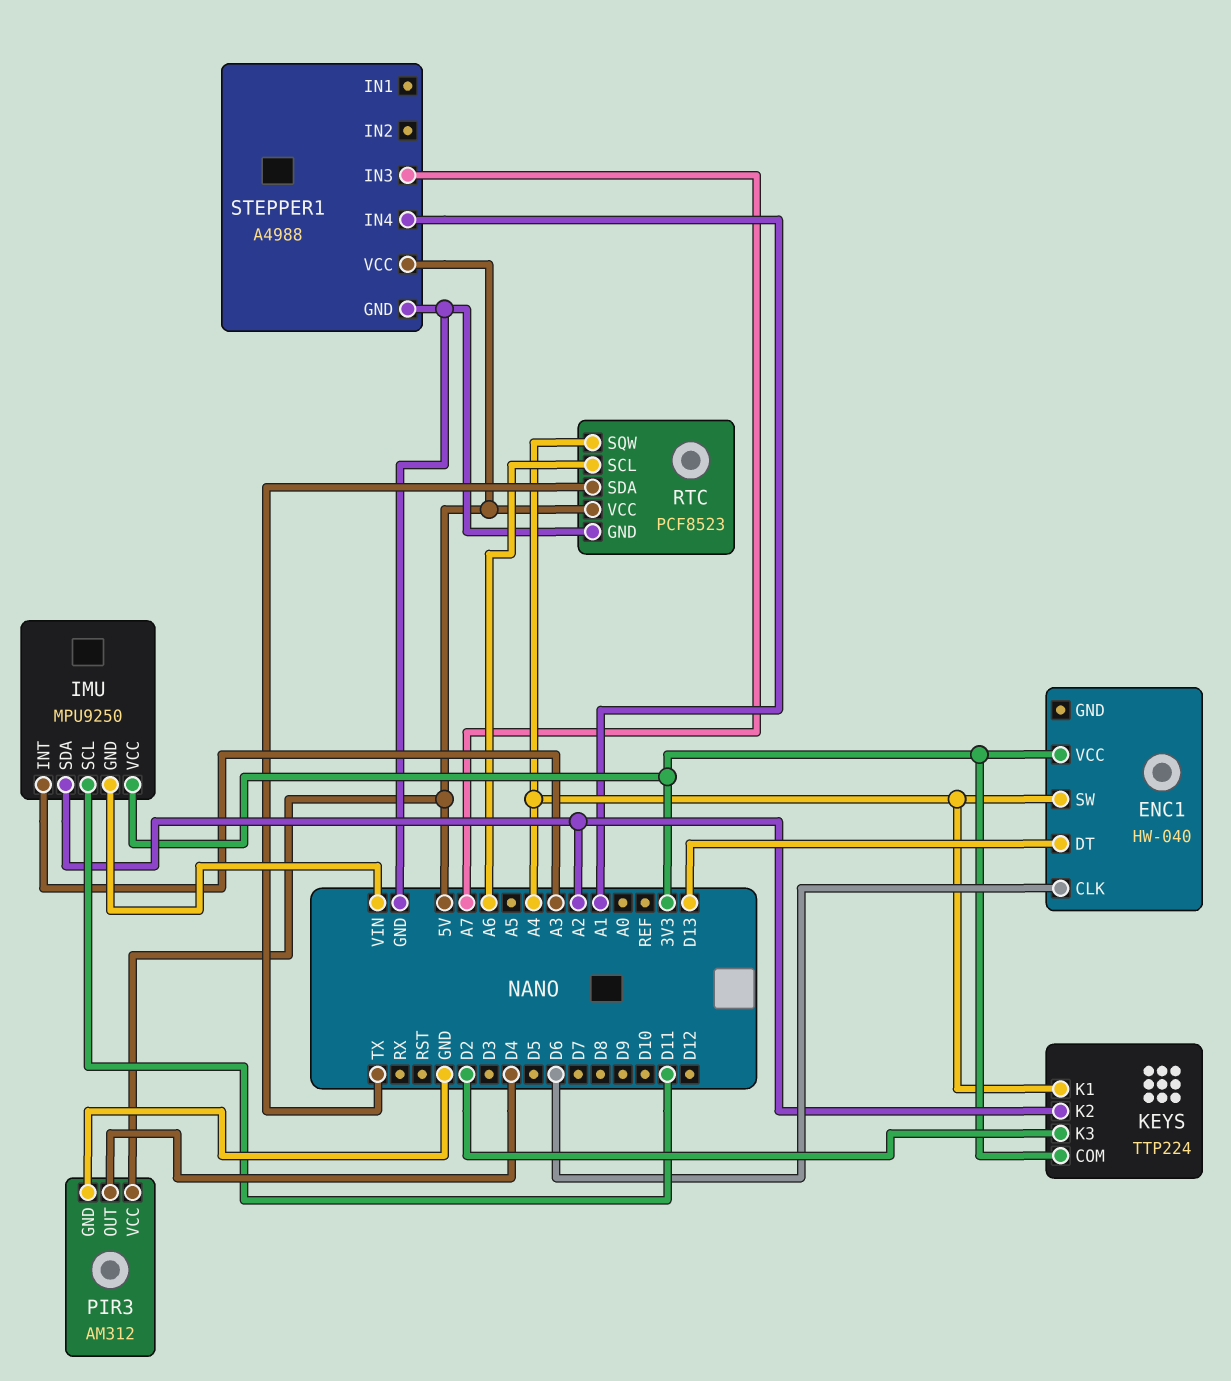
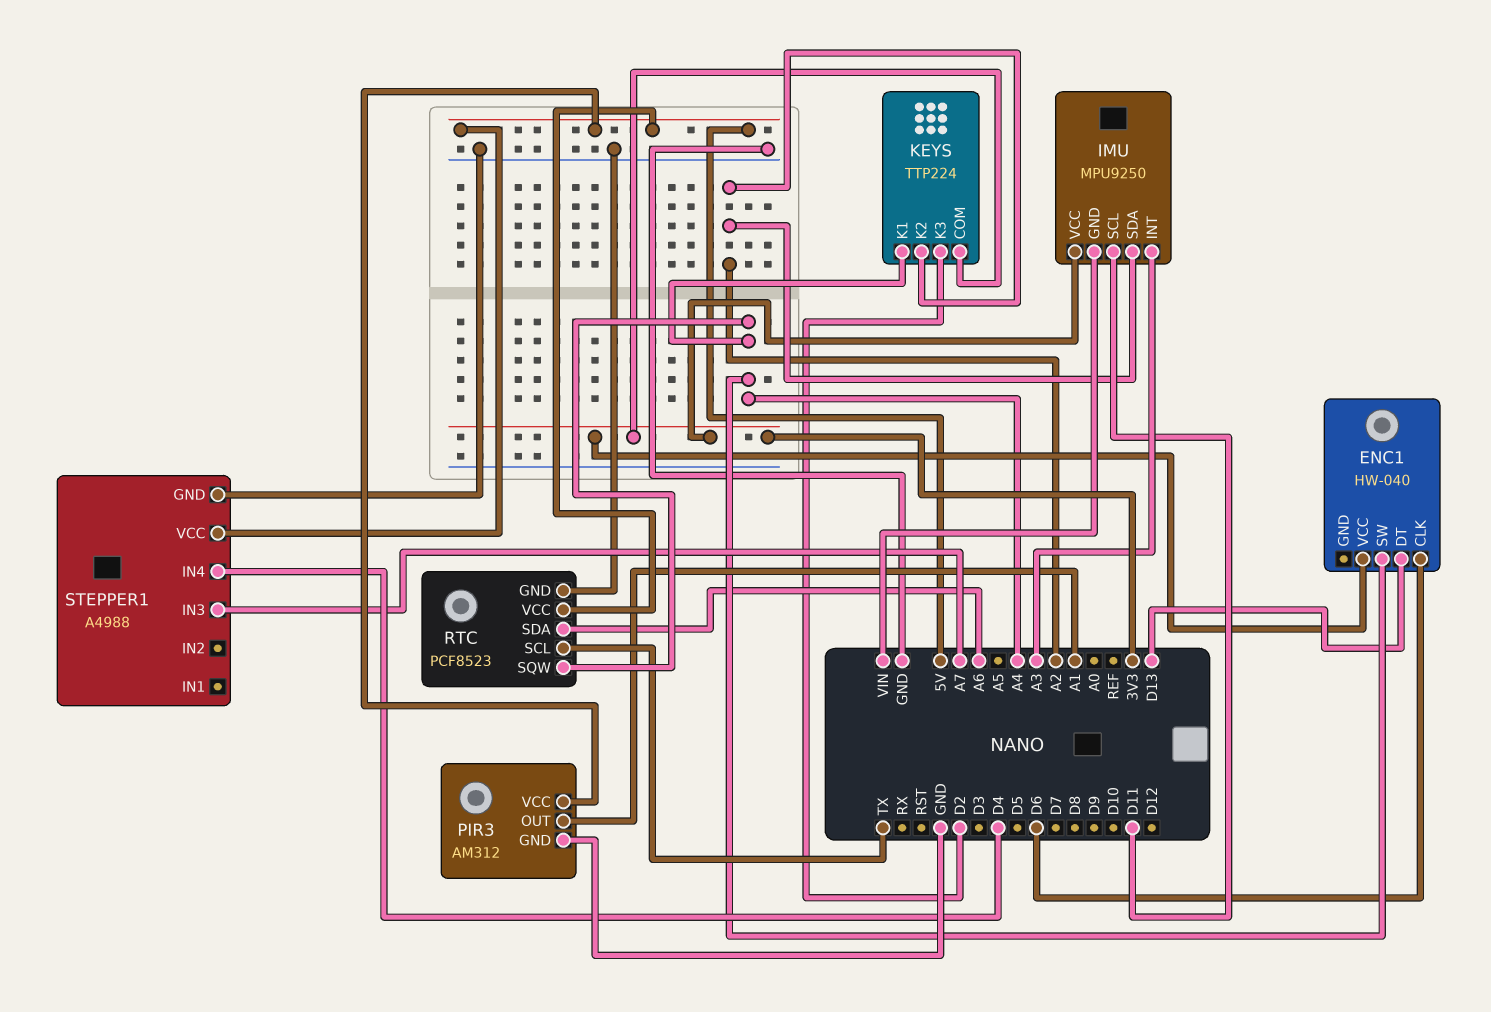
PIR3 pin OUT: D4 -> A1
RTC pin SCL: A6 -> TX
RTC pin SDA: TX -> A6
STEPPER1 pin IN4: A1 -> D4

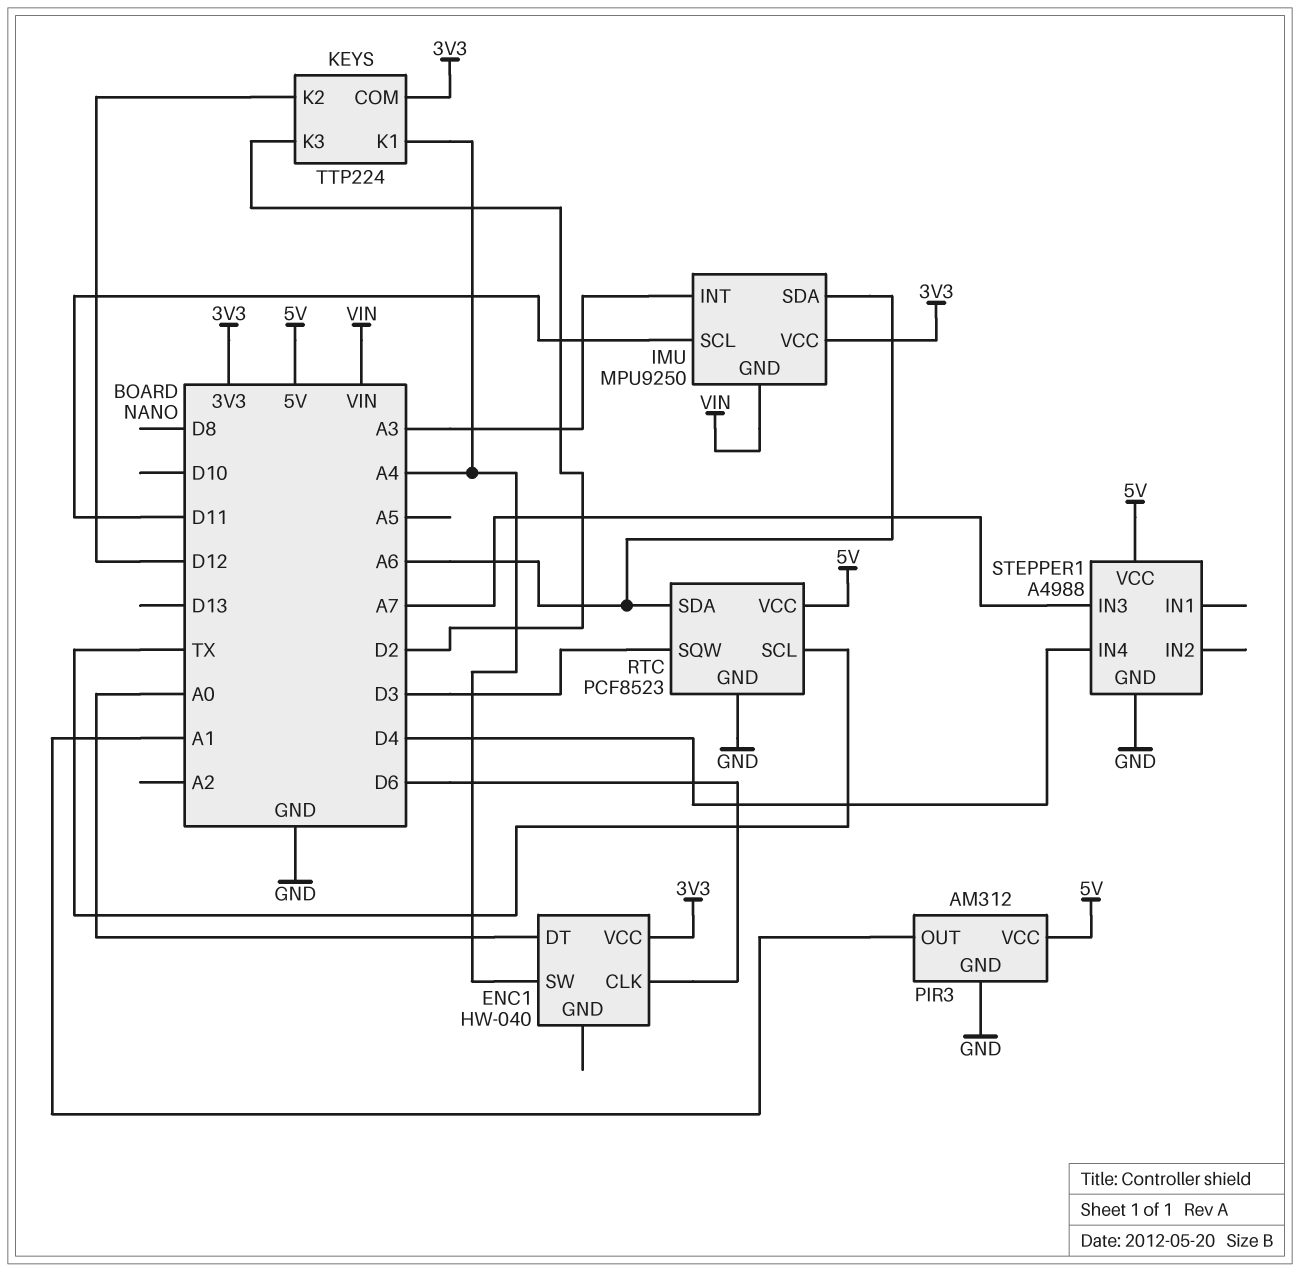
ENC1 pin DT: D13 -> A0
IMU pin SDA: A2 -> A6
KEYS pin K2: A2 -> D12
RTC pin SQW: A4 -> D3

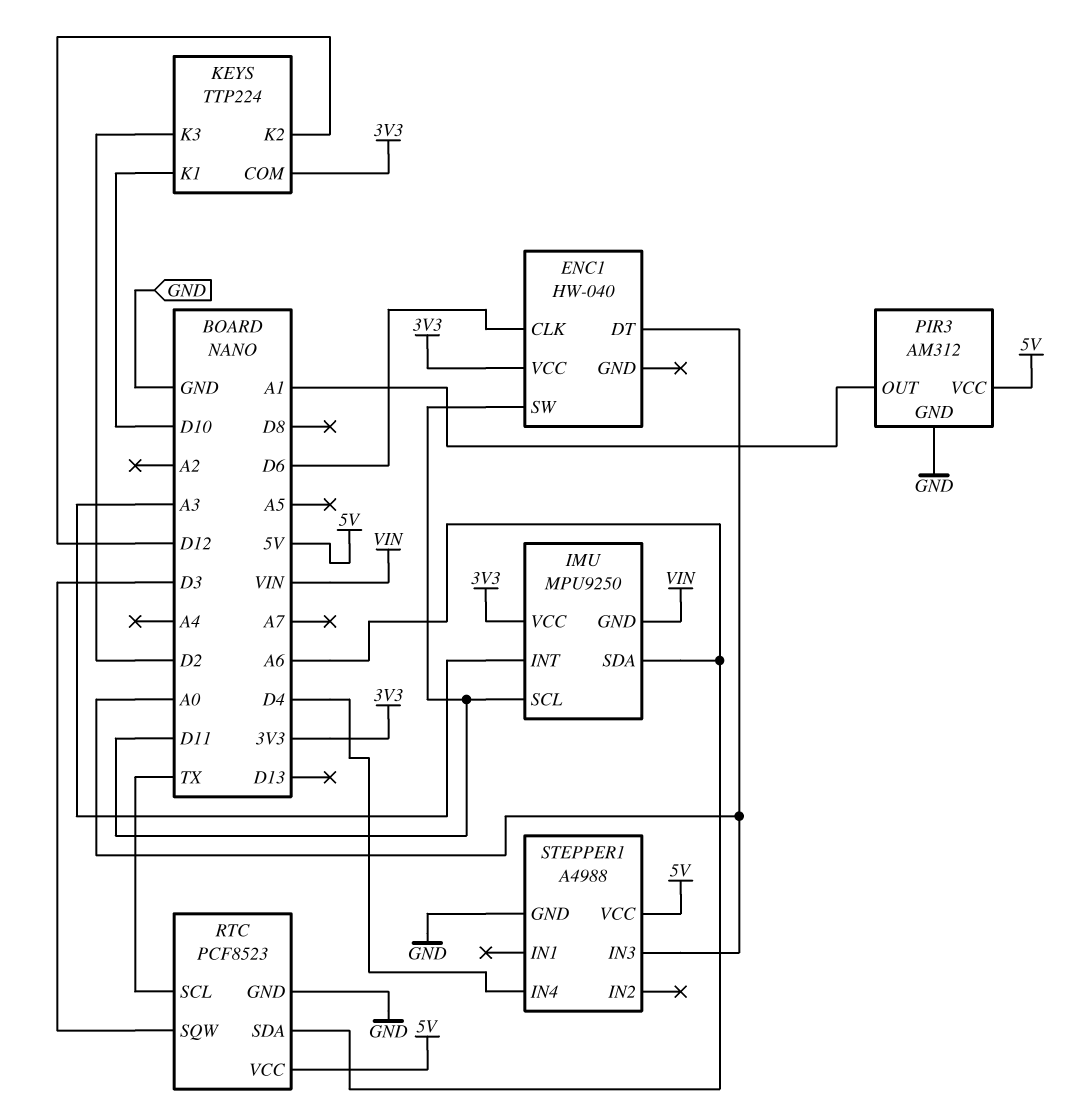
ENC1 pin SW: A4 -> D11
KEYS pin K1: A4 -> D10
STEPPER1 pin IN3: A7 -> A0

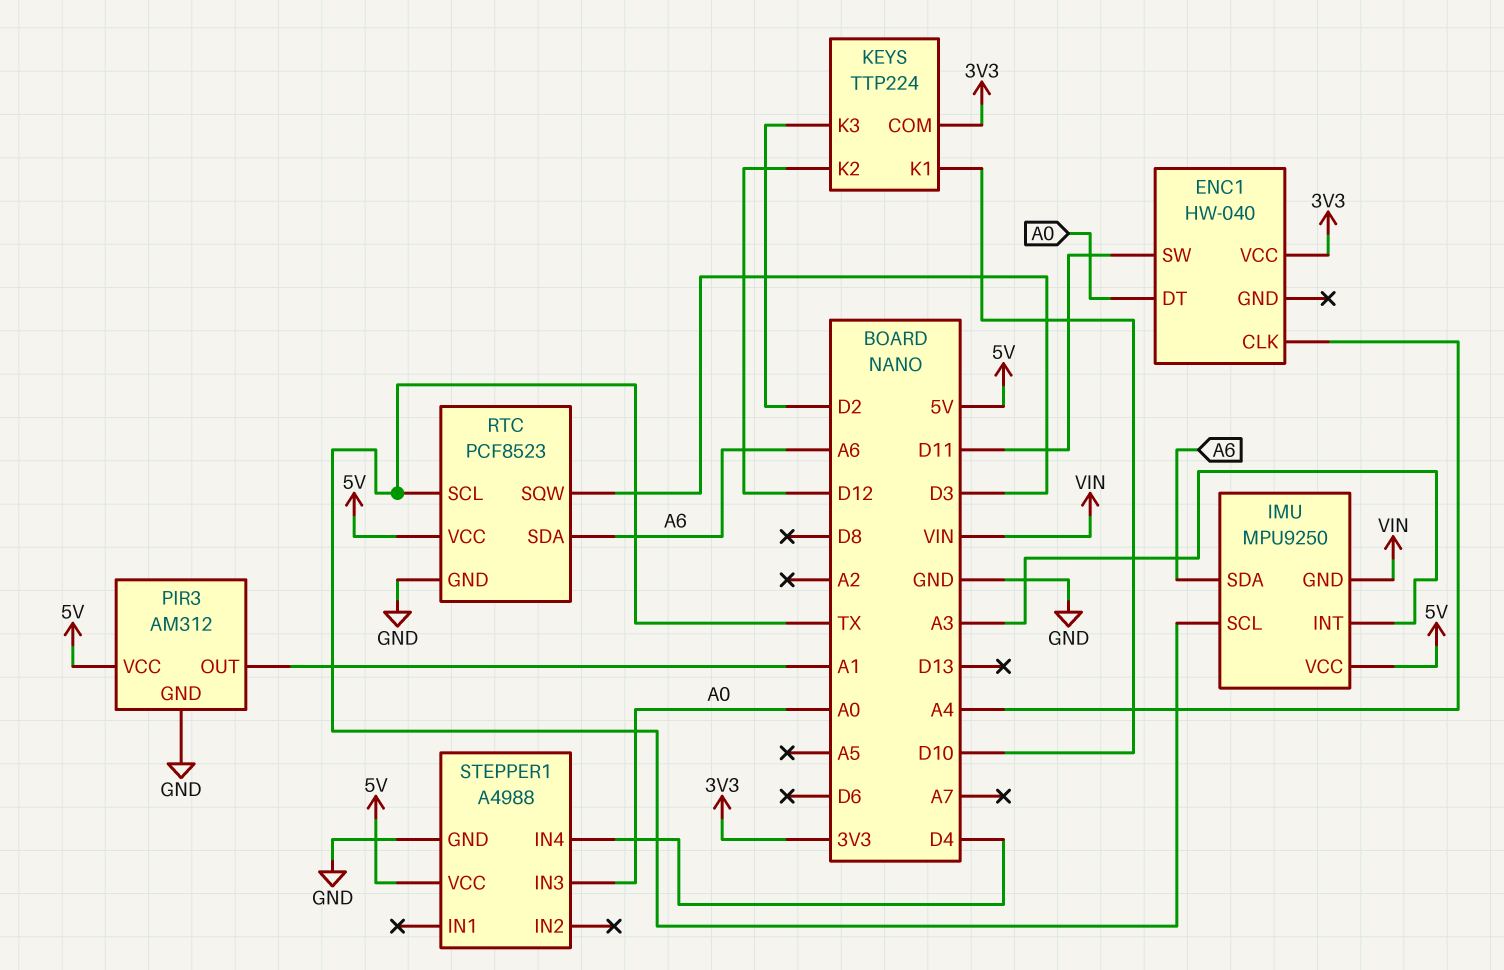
ENC1 pin CLK: D6 -> A4
IMU pin SCL: D11 -> TX
IMU pin VCC: 3V3 -> 5V

